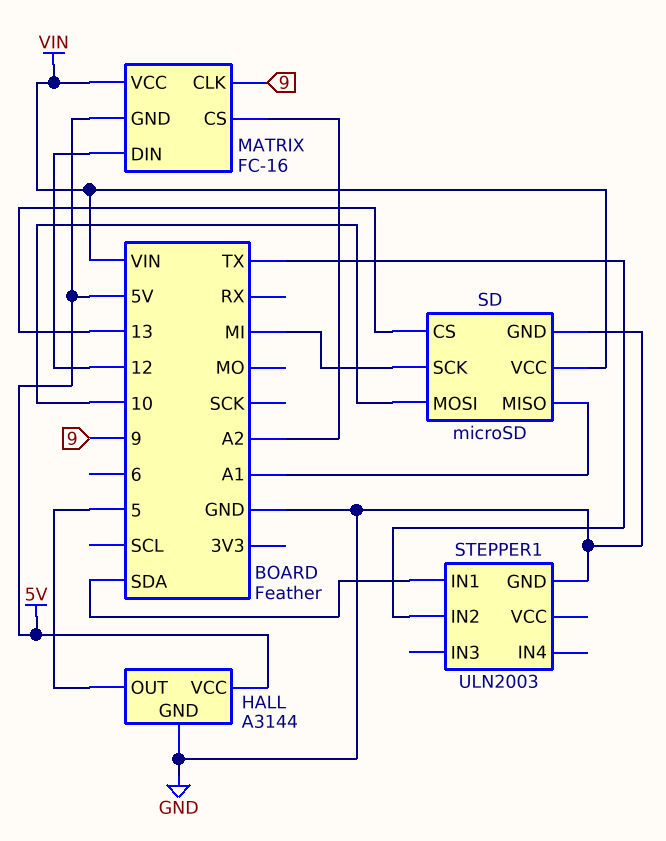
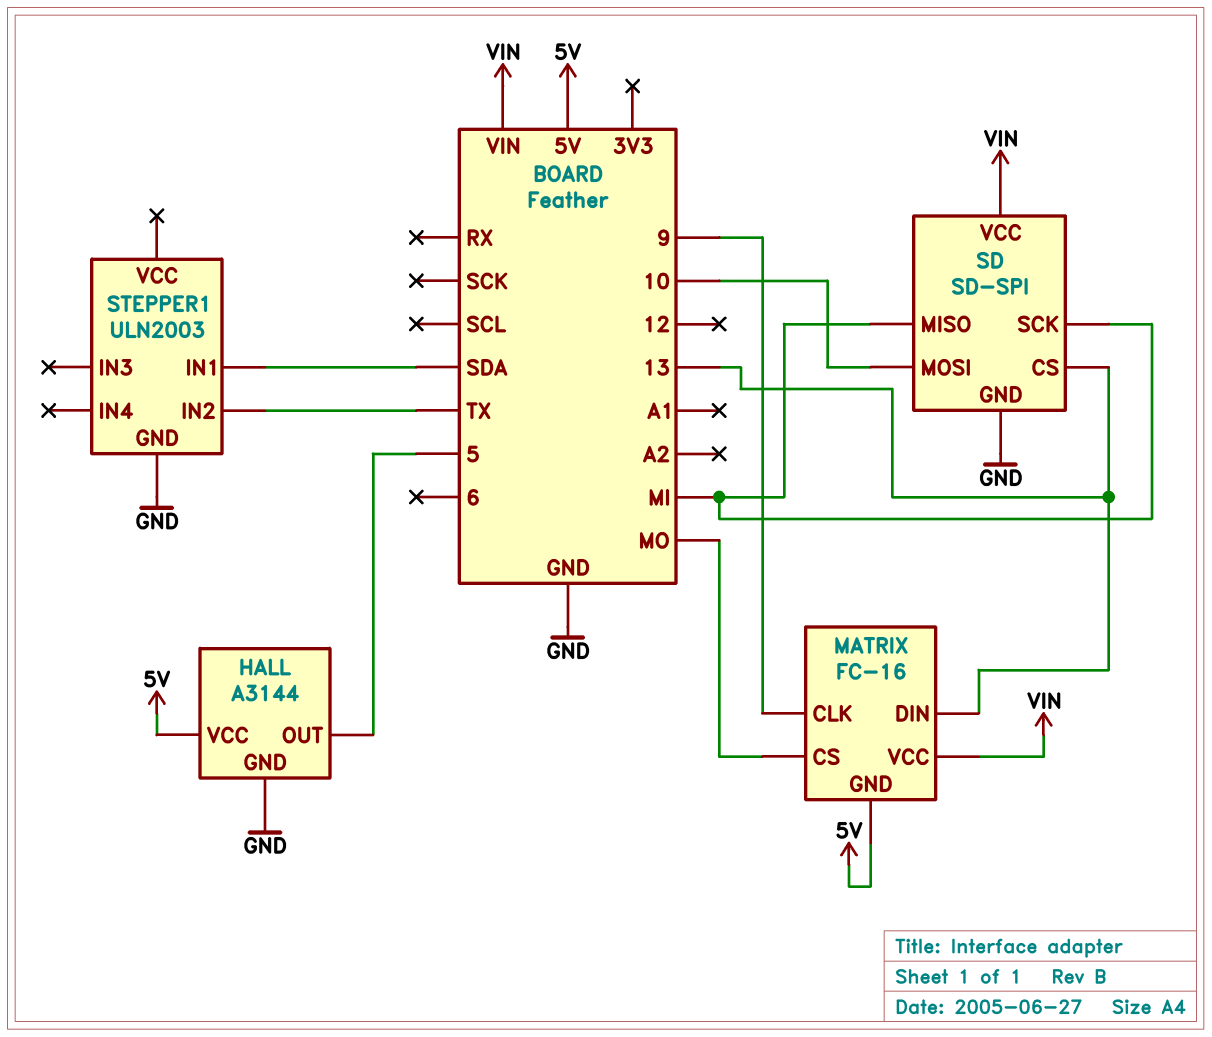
MATRIX pin CS: A2 -> MO
MATRIX pin DIN: 12 -> 13
SD: microSD -> SD-SPI
SD pin MISO: A1 -> MI

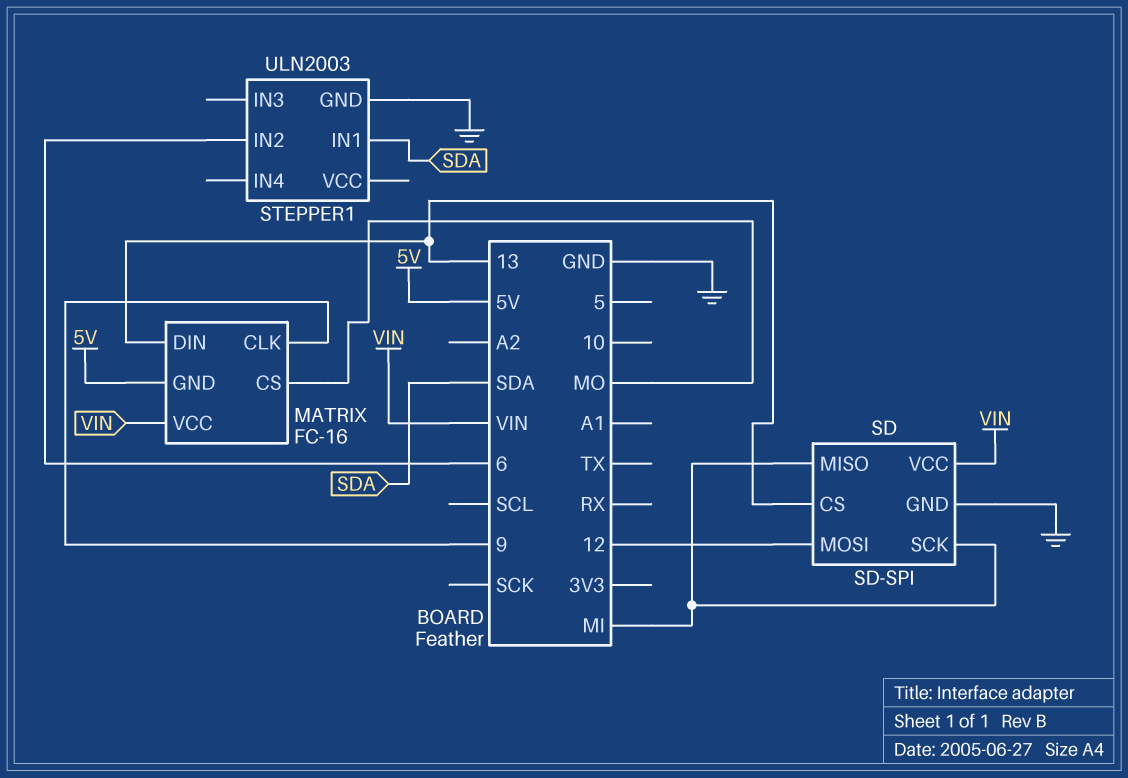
HALL: A3144 -> none
HALL pin GND: GND -> none
HALL pin OUT: 5 -> none
HALL pin VCC: 5V -> none
SD pin MOSI: 10 -> 12
STEPPER1 pin IN2: TX -> 6

